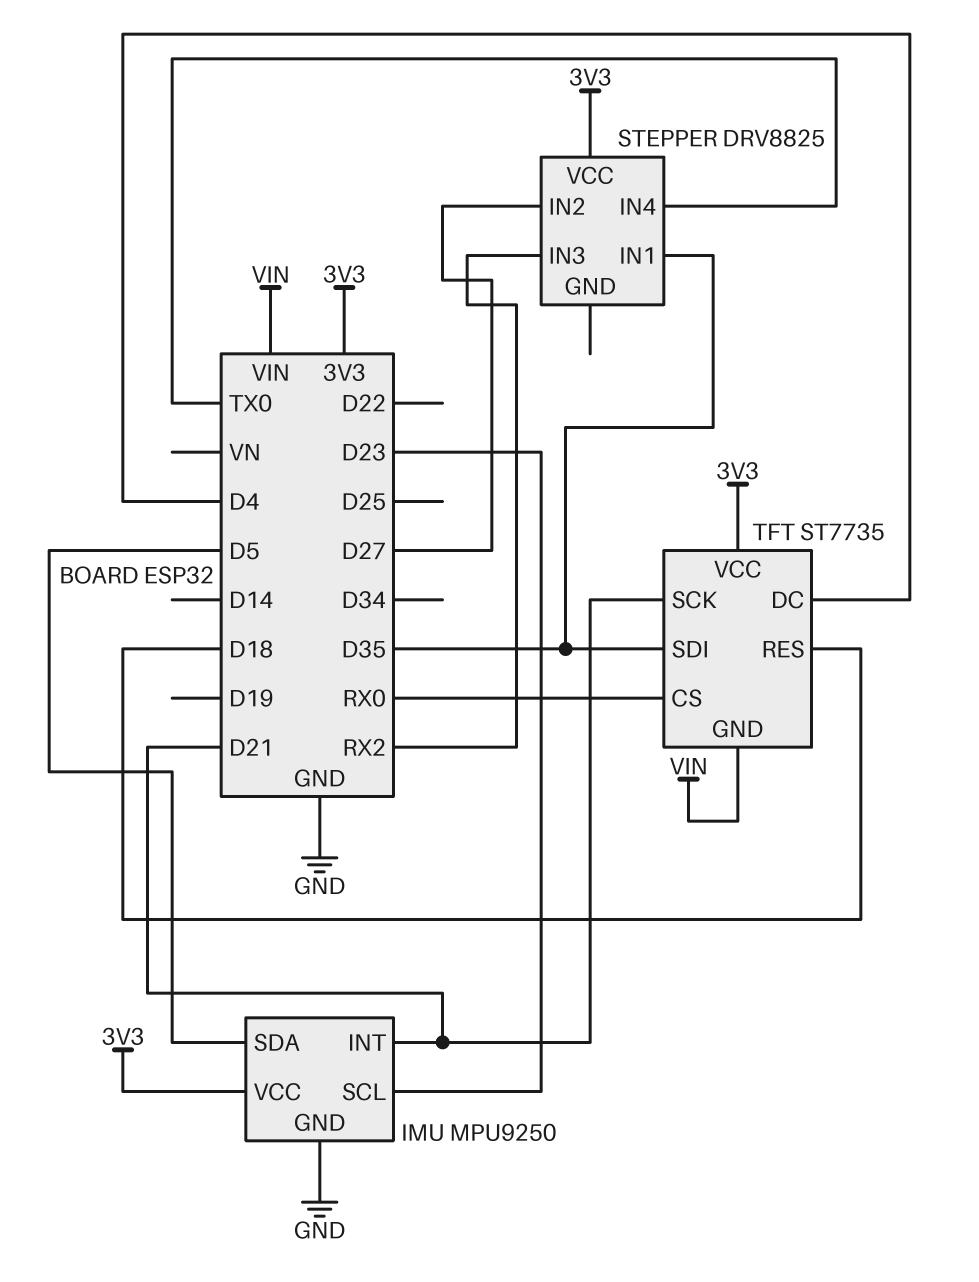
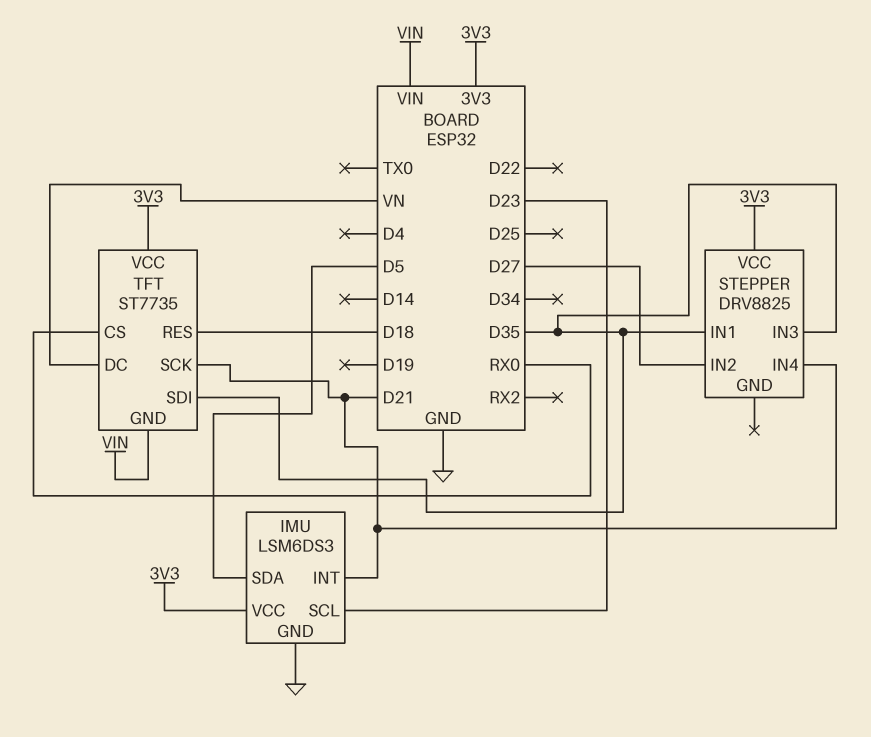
IMU: MPU9250 -> LSM6DS3
STEPPER pin IN3: RX2 -> D35
STEPPER pin IN4: TX0 -> D21
TFT pin DC: D4 -> VN

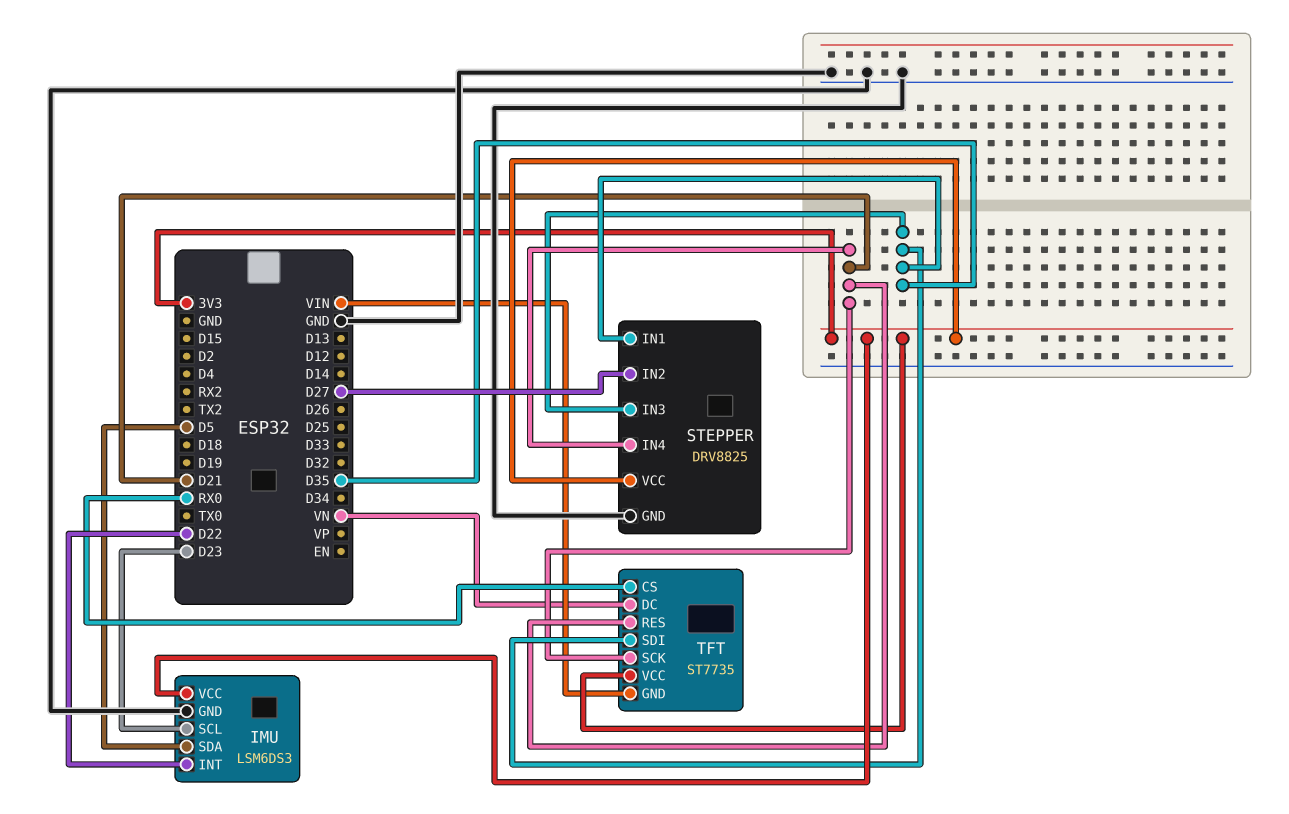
IMU pin INT: D21 -> D22
STEPPER pin GND: none -> GND
TFT pin RES: D18 -> D21

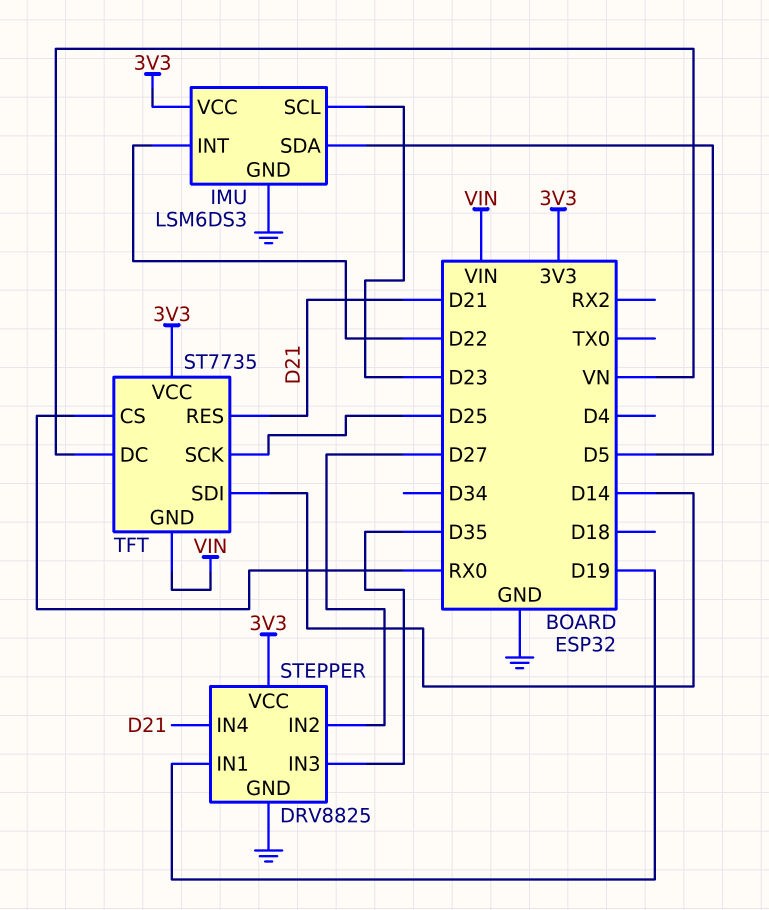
STEPPER pin IN1: D35 -> D19
TFT pin SCK: D21 -> D25
TFT pin SDI: D35 -> D14

